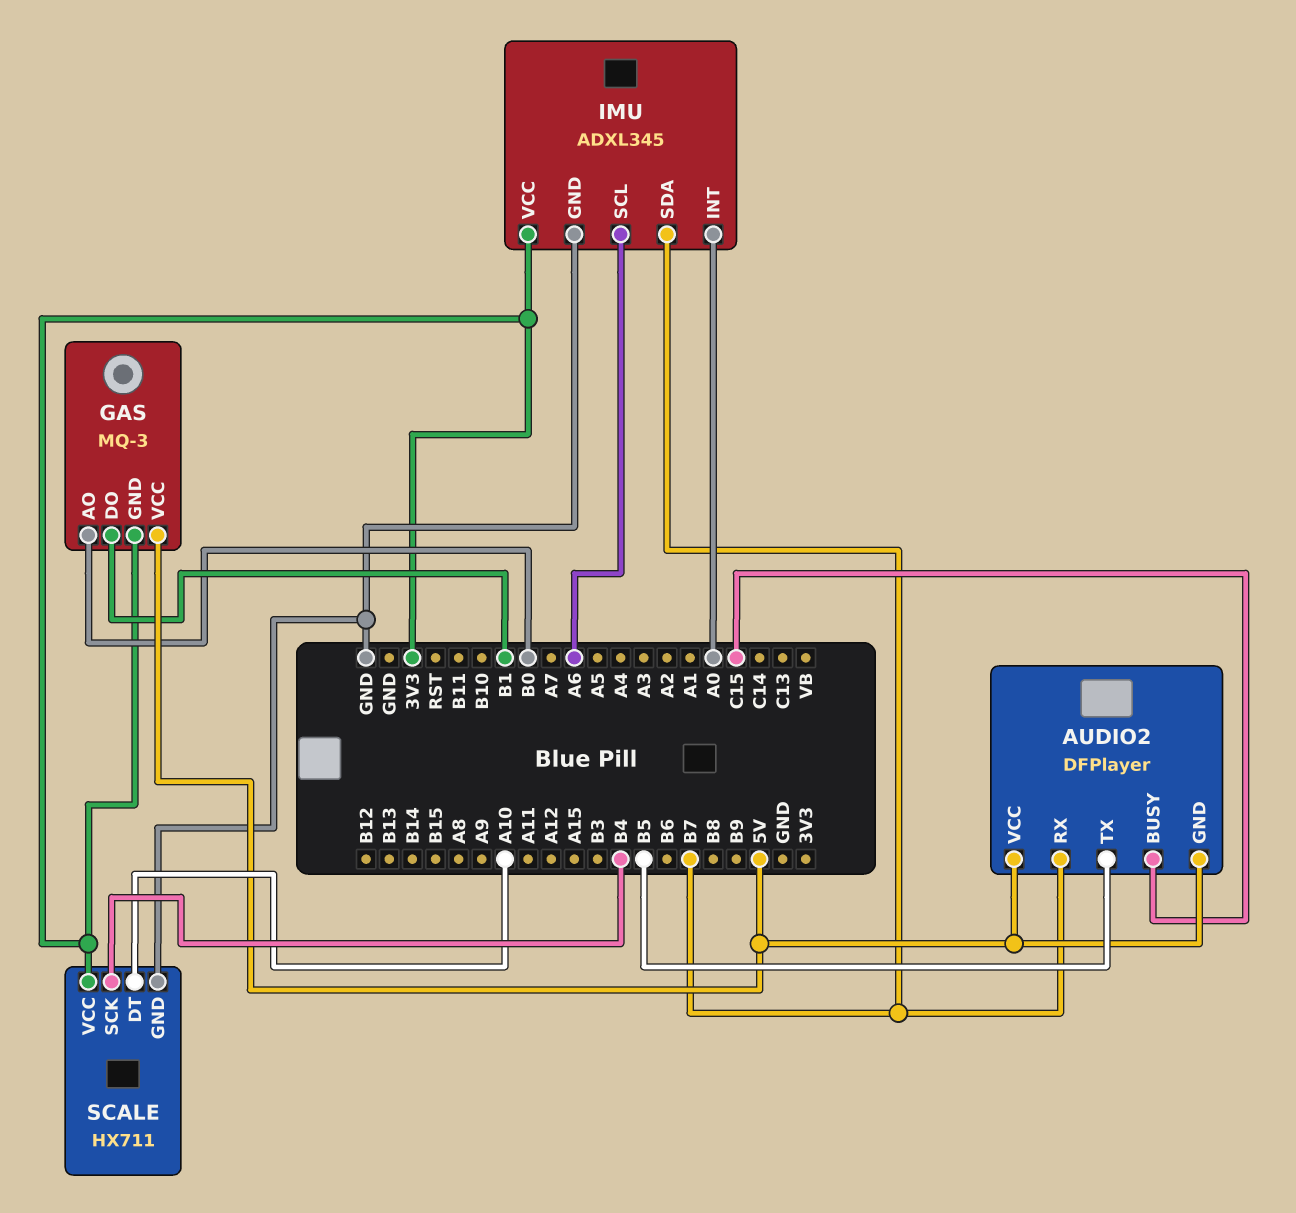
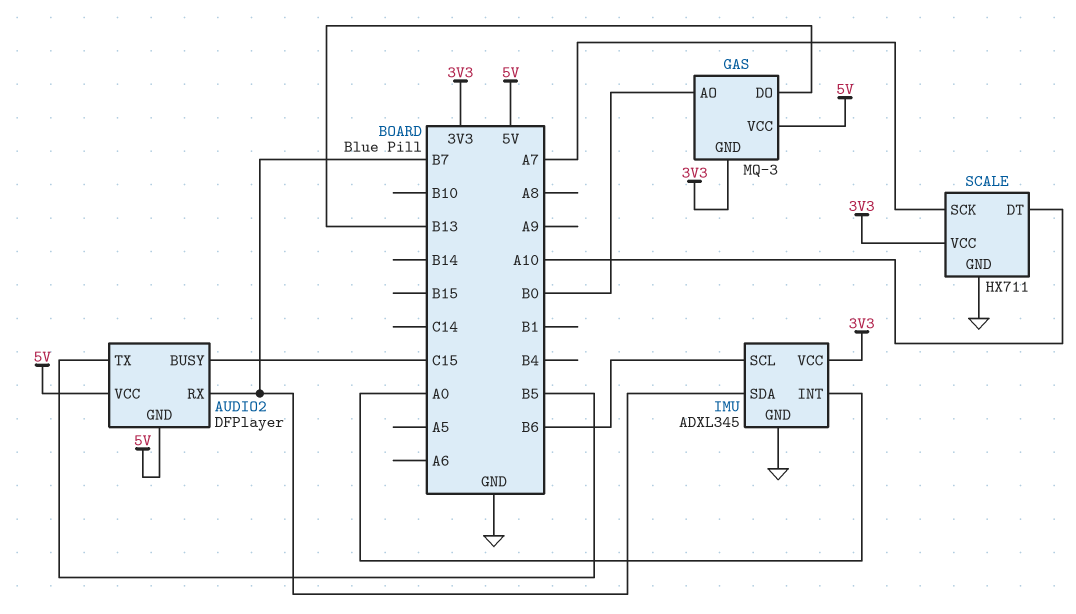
GAS pin DO: B1 -> B13
IMU pin SCL: A6 -> B6
SCALE pin SCK: B4 -> A7

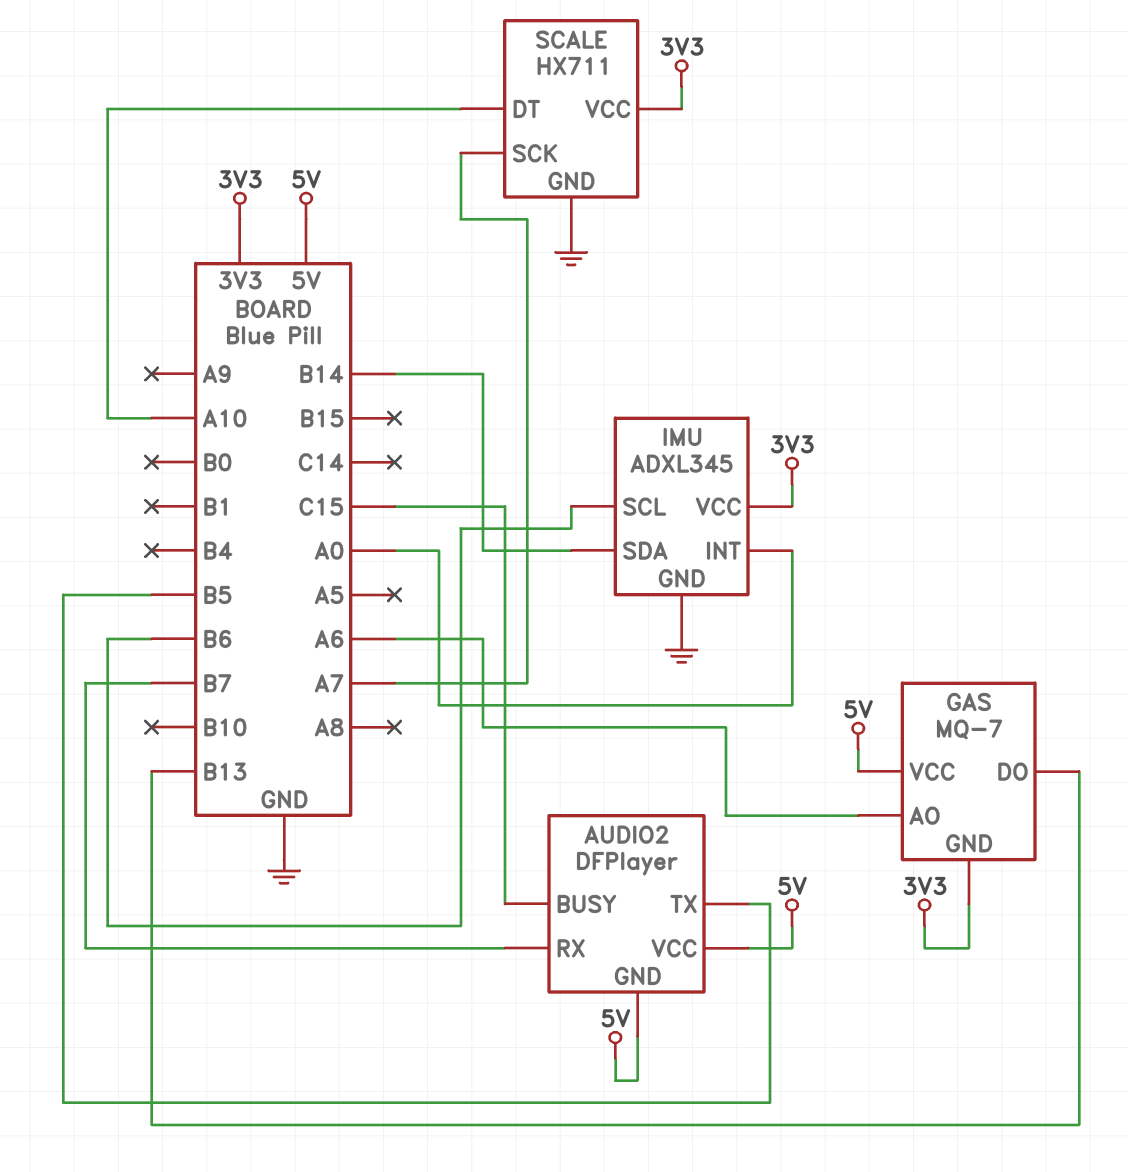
GAS: MQ-3 -> MQ-7
GAS pin AO: B0 -> A6
IMU pin SDA: B7 -> B14

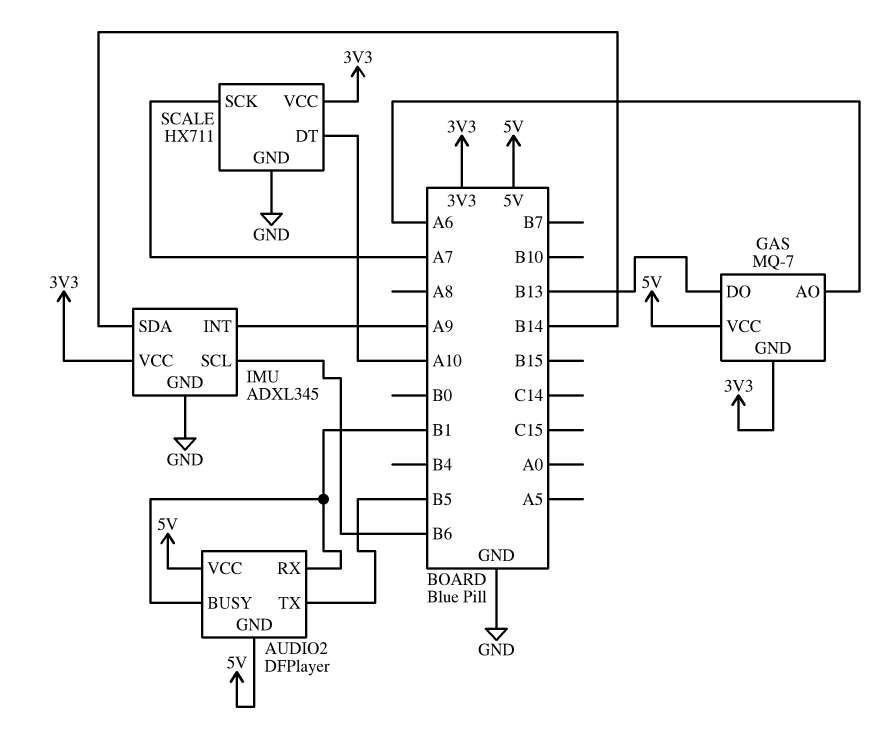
AUDIO2 pin BUSY: C15 -> B1
AUDIO2 pin RX: B7 -> B1
IMU pin INT: A0 -> A9

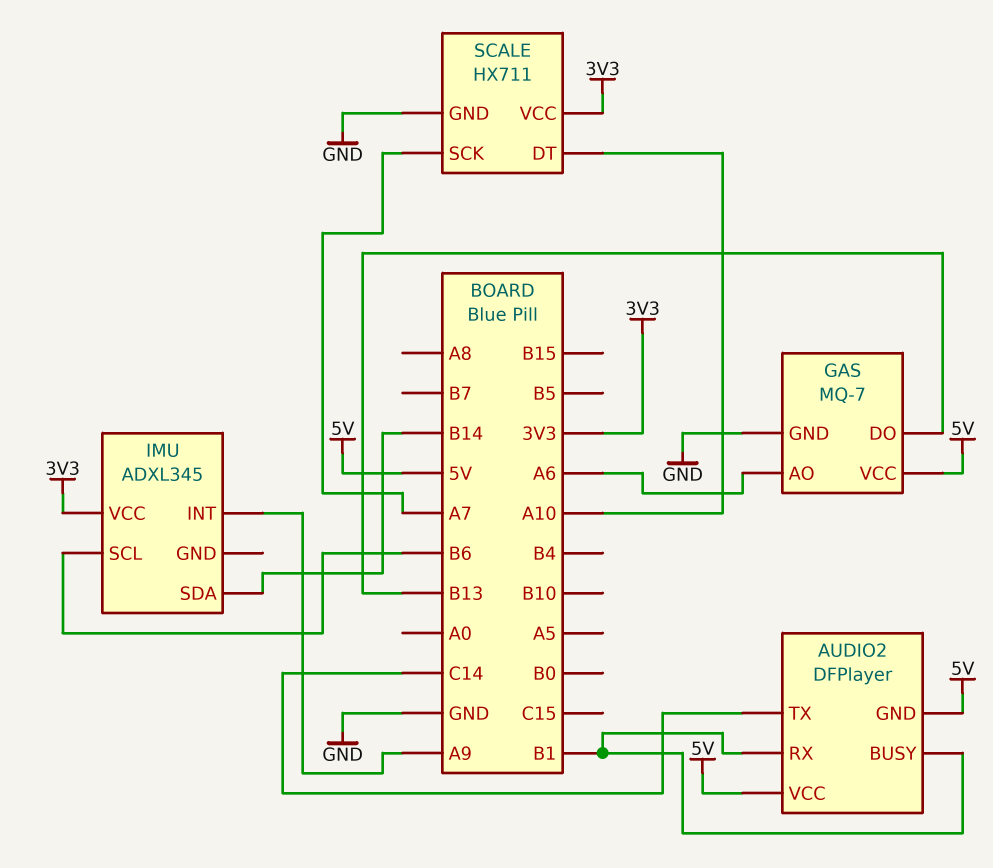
AUDIO2 pin TX: B5 -> C14
GAS pin GND: 3V3 -> GND
IMU pin GND: GND -> none

